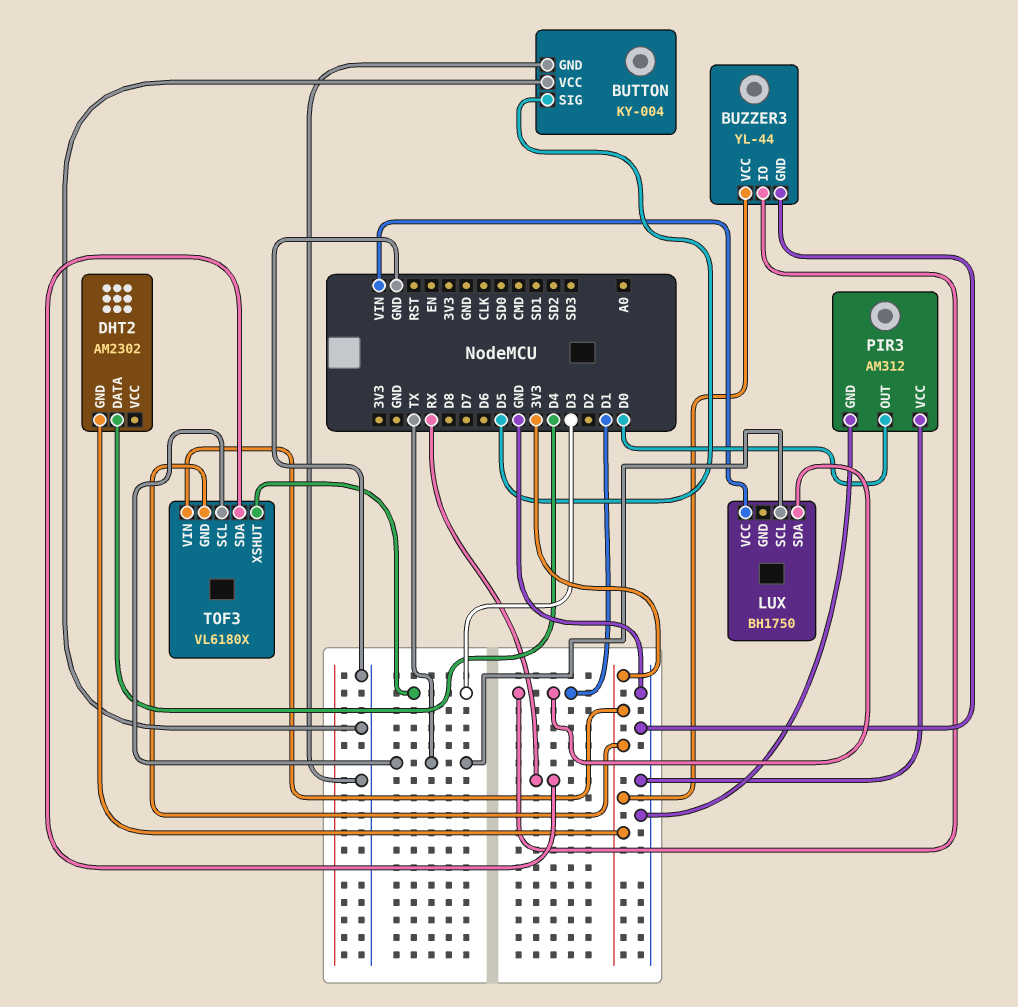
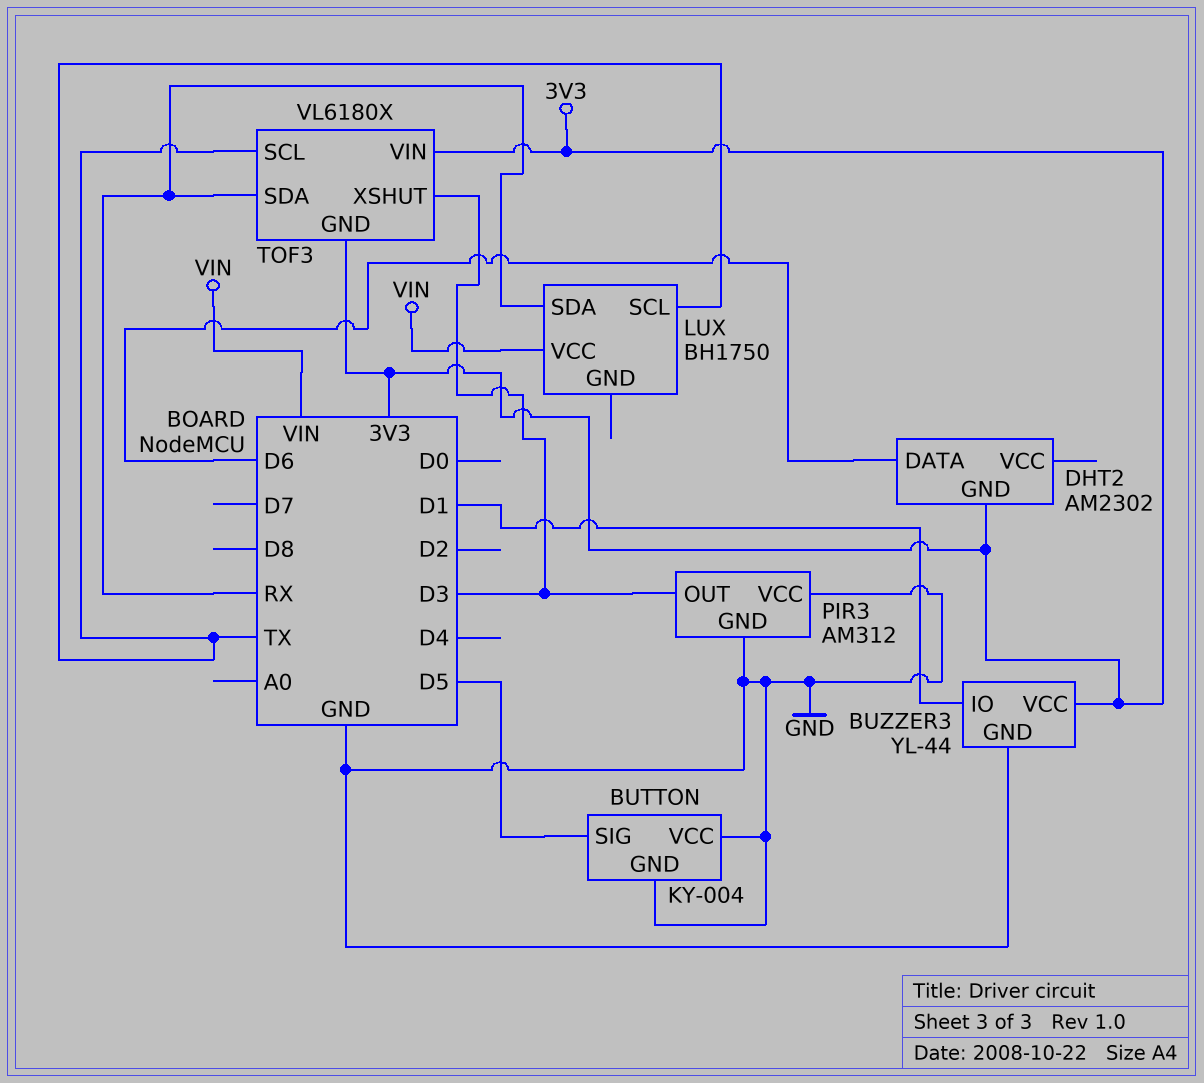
DHT2 pin DATA: D4 -> D6
LUX pin SDA: D1 -> RX
PIR3 pin OUT: D0 -> D3

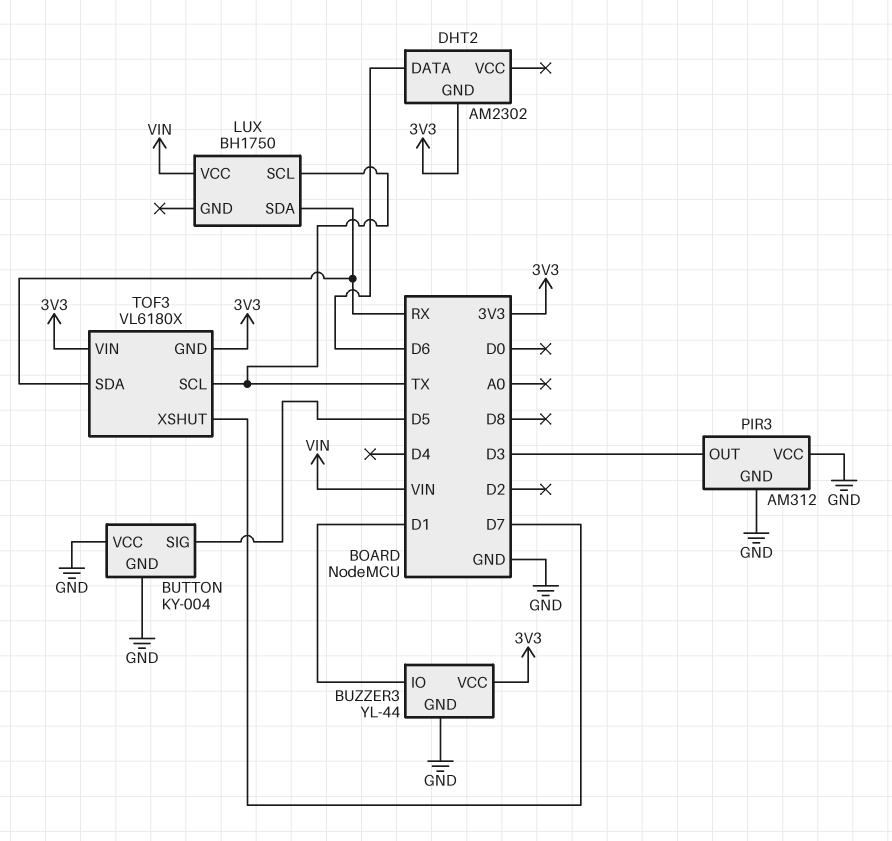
TOF3 pin XSHUT: D3 -> D7

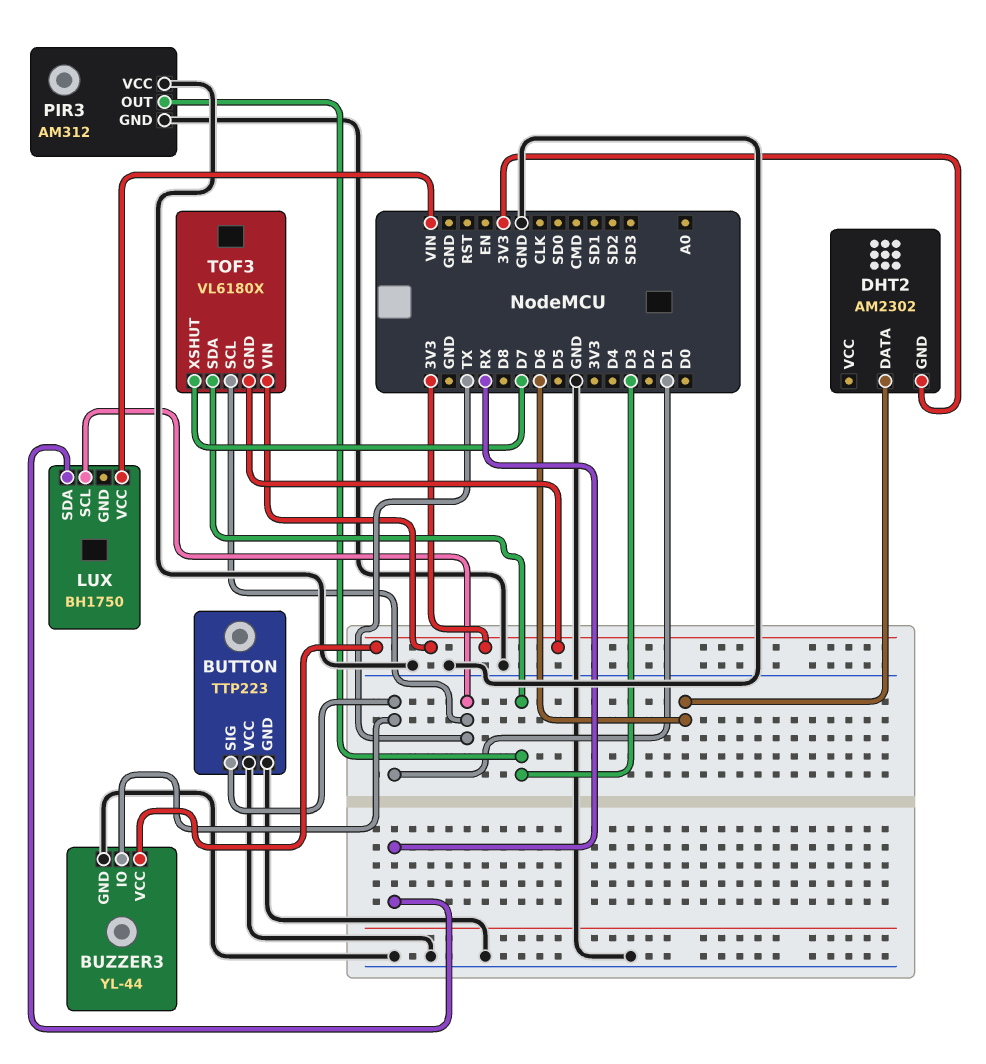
BUTTON: KY-004 -> TTP223
BUTTON pin SIG: D5 -> D1
TOF3 pin SDA: RX -> D3

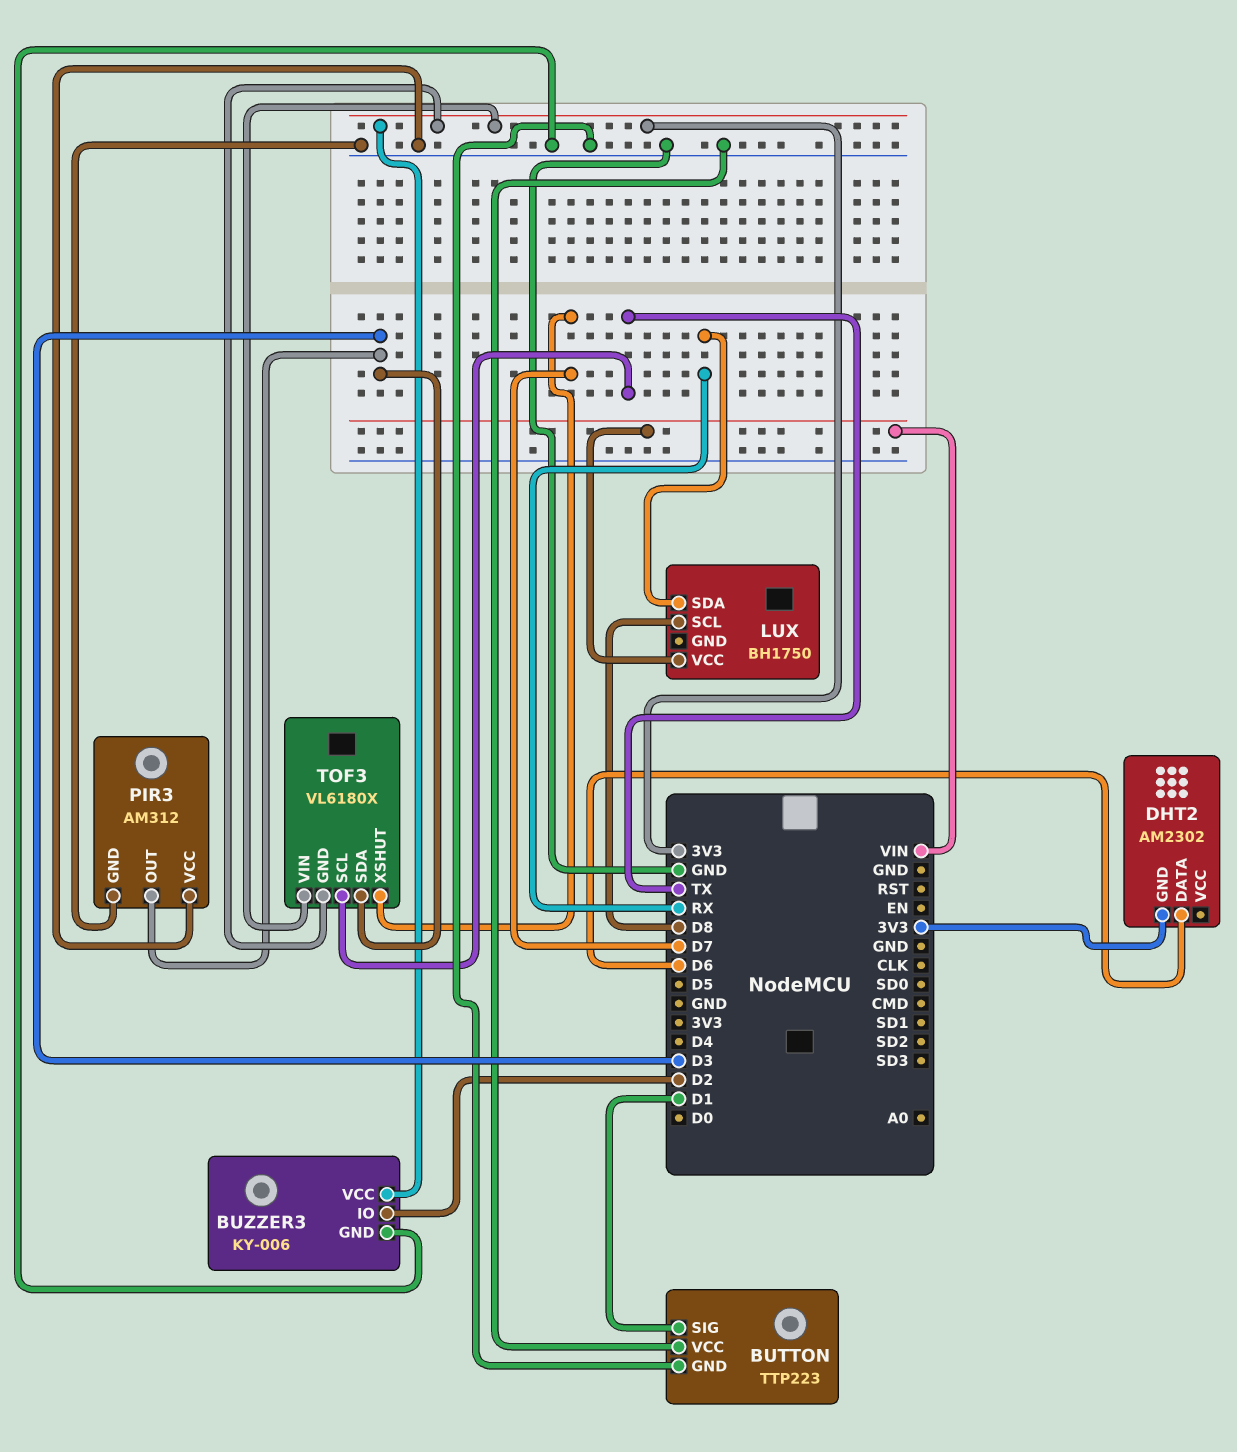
BUZZER3: YL-44 -> KY-006
BUZZER3 pin IO: D1 -> D2
LUX pin SCL: TX -> D8

